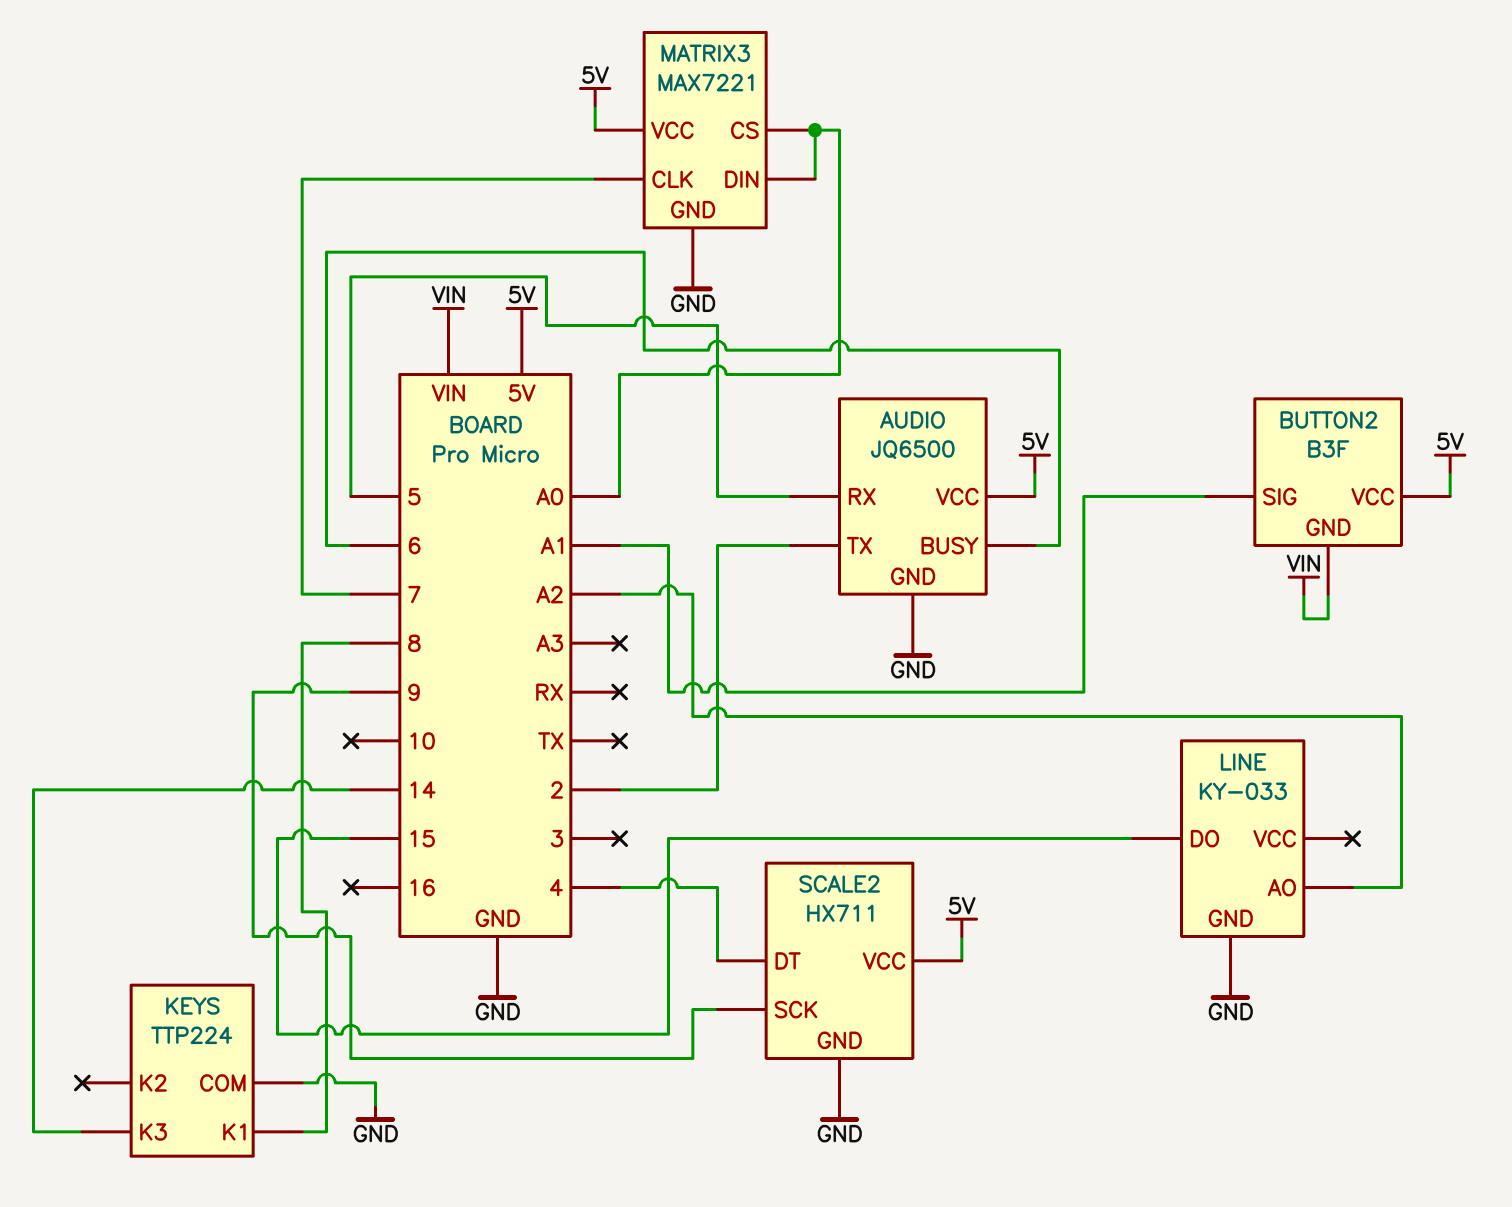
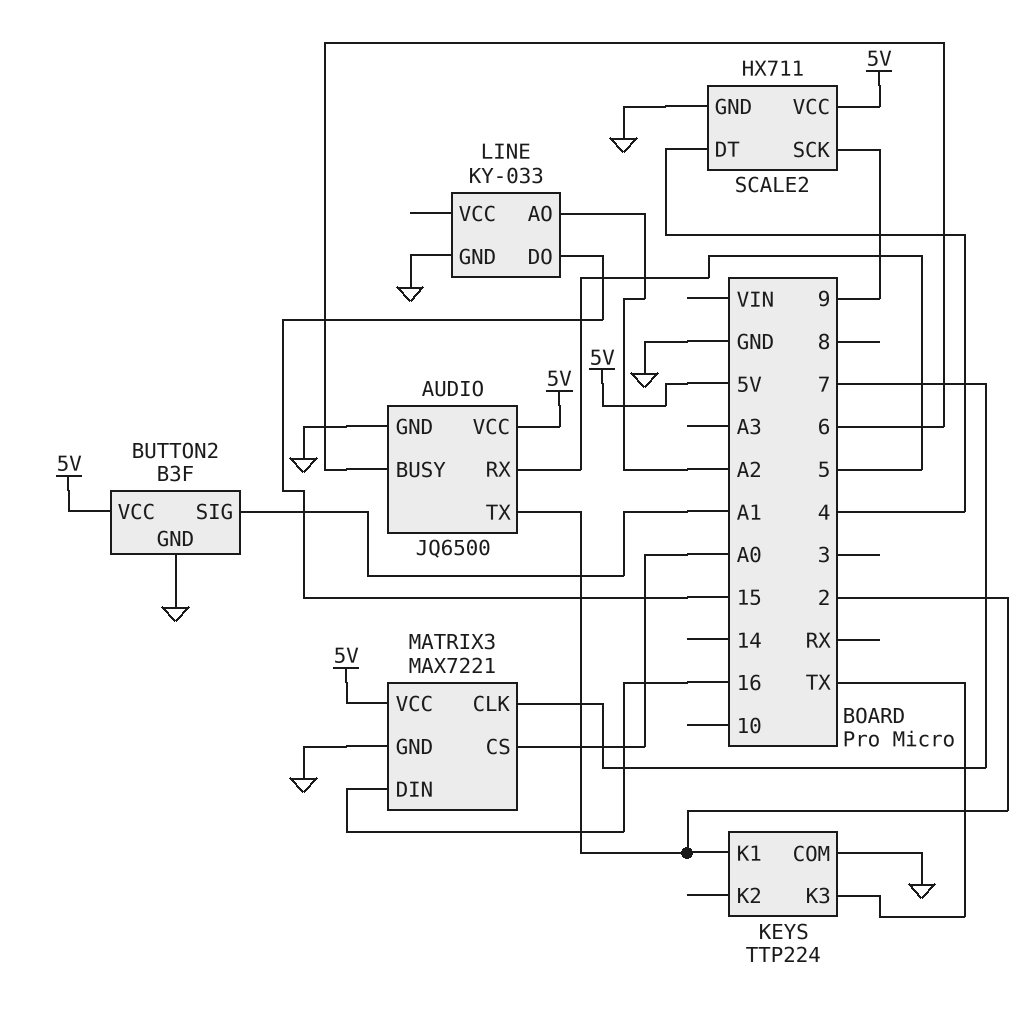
BUTTON2 pin GND: VIN -> GND
KEYS pin K1: 8 -> 2
KEYS pin K3: 14 -> TX
MATRIX3 pin DIN: A0 -> 16

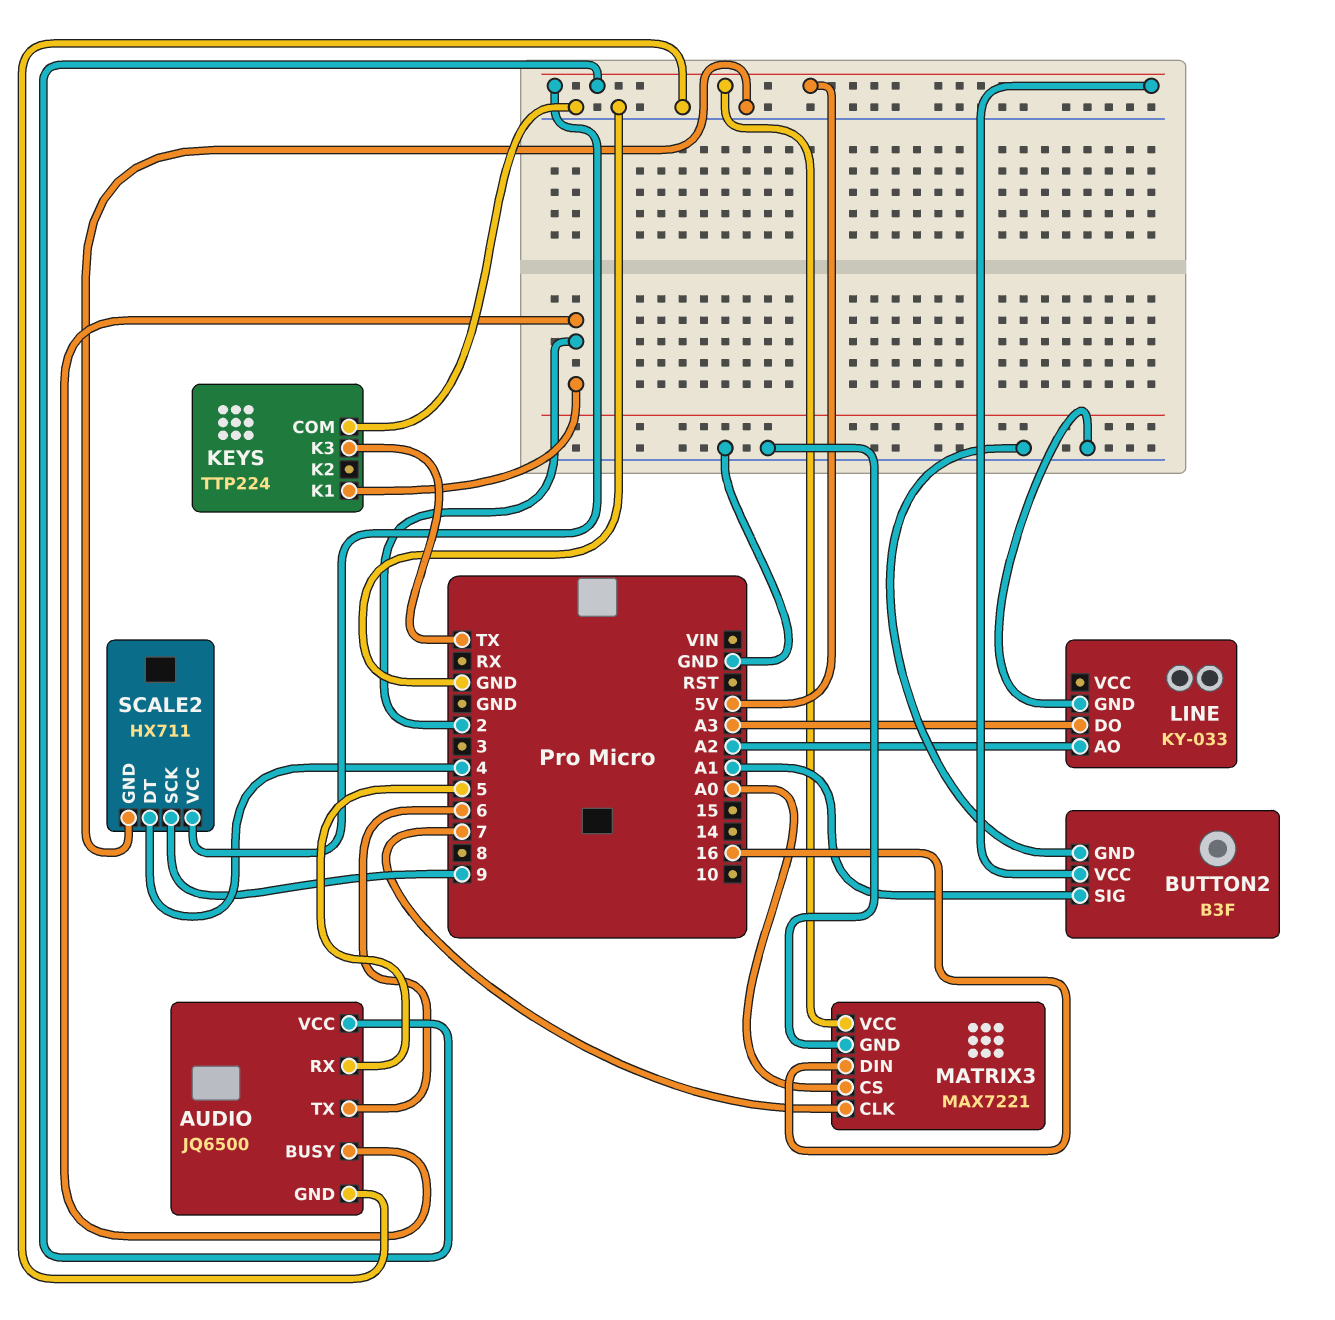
AUDIO pin BUSY: 6 -> 2
AUDIO pin TX: 2 -> 6
LINE pin DO: 15 -> A3

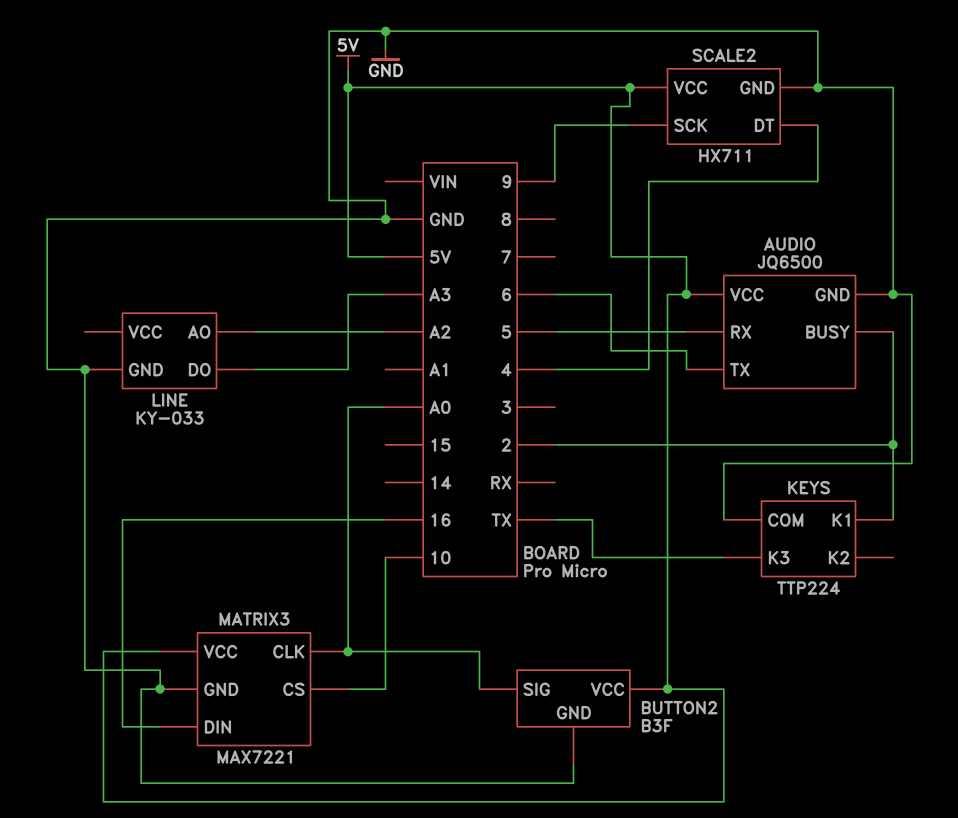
BUTTON2 pin SIG: A1 -> A0
MATRIX3 pin CLK: 7 -> A0
MATRIX3 pin CS: A0 -> 10

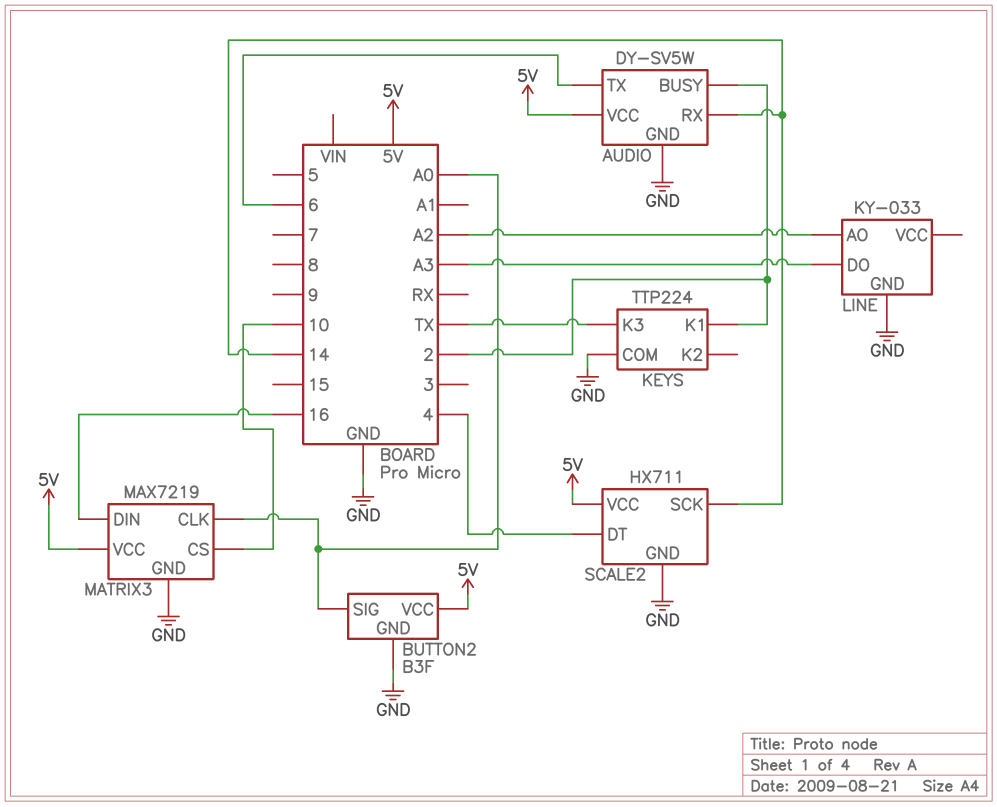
AUDIO: JQ6500 -> DY-SV5W
AUDIO pin RX: 5 -> 14
MATRIX3: MAX7221 -> MAX7219
SCALE2 pin SCK: 9 -> 14

